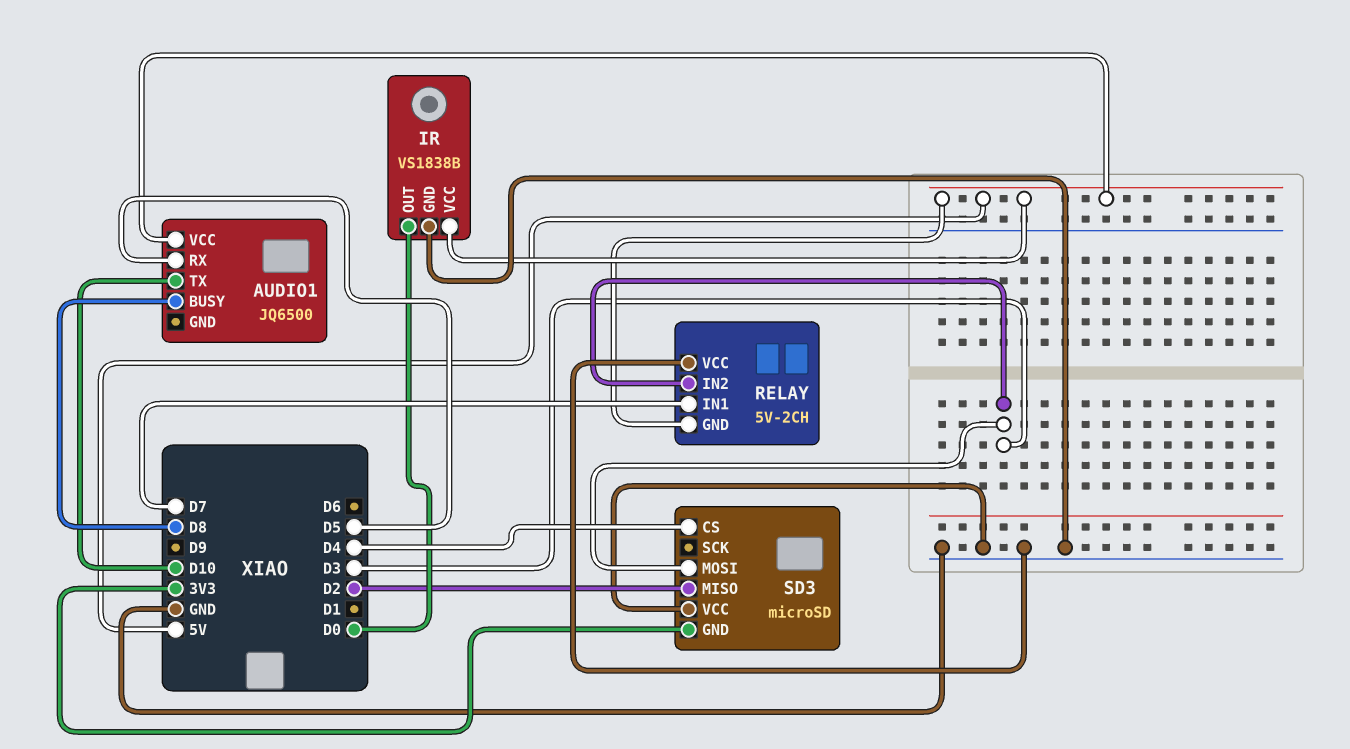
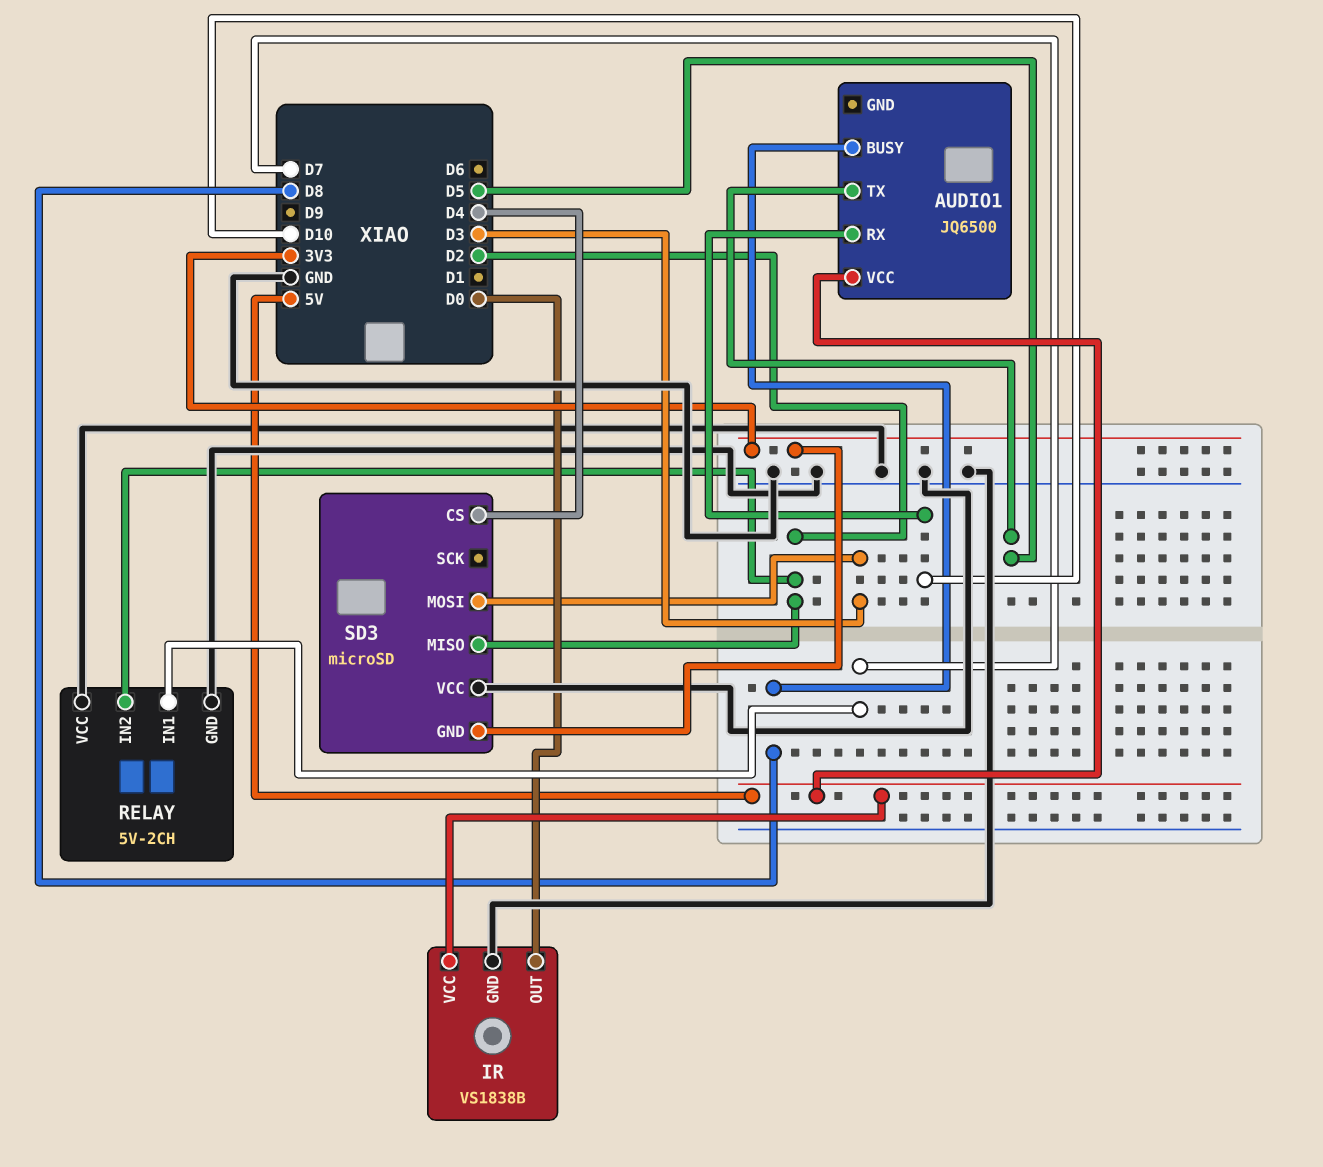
AUDIO1 pin RX: D5 -> D10
AUDIO1 pin TX: D10 -> D5
RELAY pin GND: 5V -> GND
RELAY pin IN2: D3 -> D2

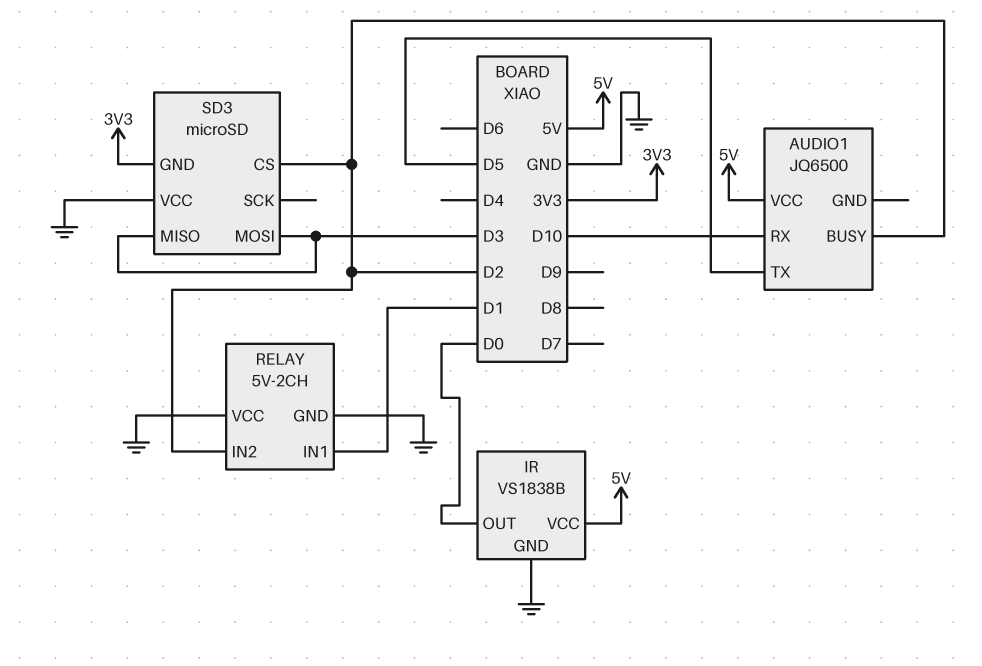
AUDIO1 pin BUSY: D8 -> D2
RELAY pin IN1: D7 -> D1
SD3 pin CS: D4 -> D2
SD3 pin MISO: D2 -> D3

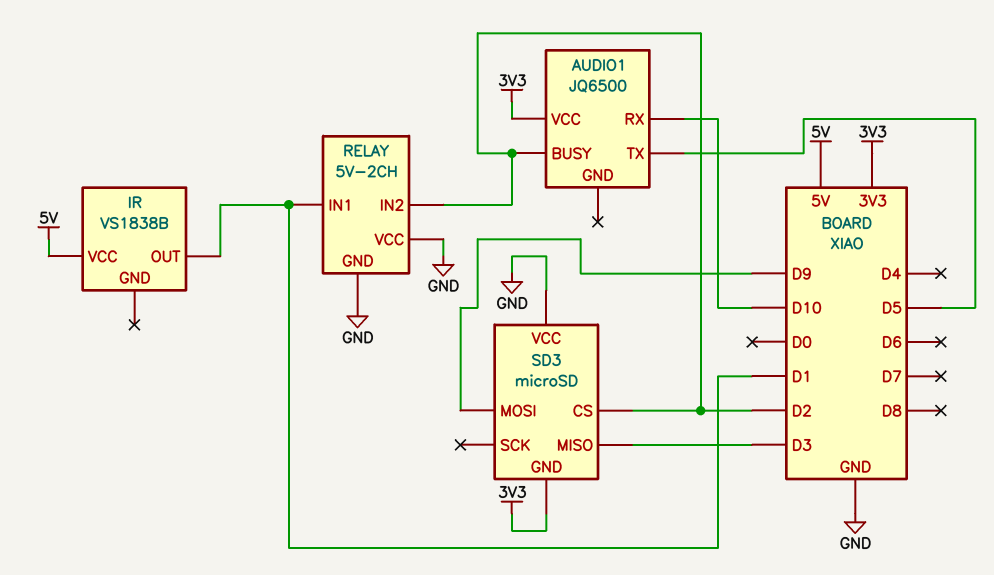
AUDIO1 pin VCC: 5V -> 3V3
IR pin GND: GND -> none
IR pin OUT: D0 -> D1
SD3 pin MOSI: D3 -> D9

